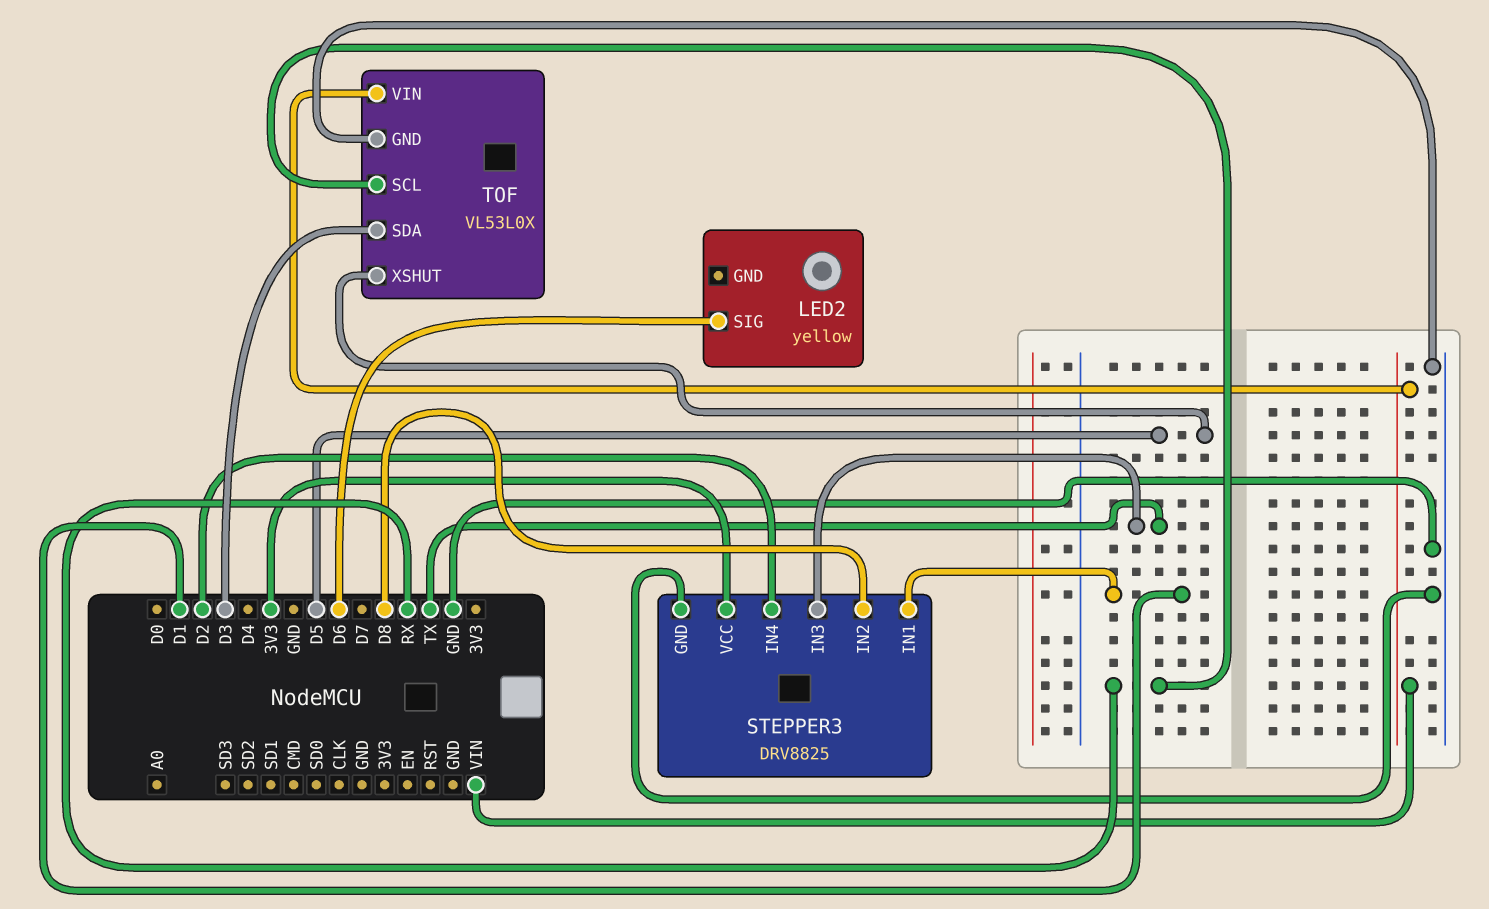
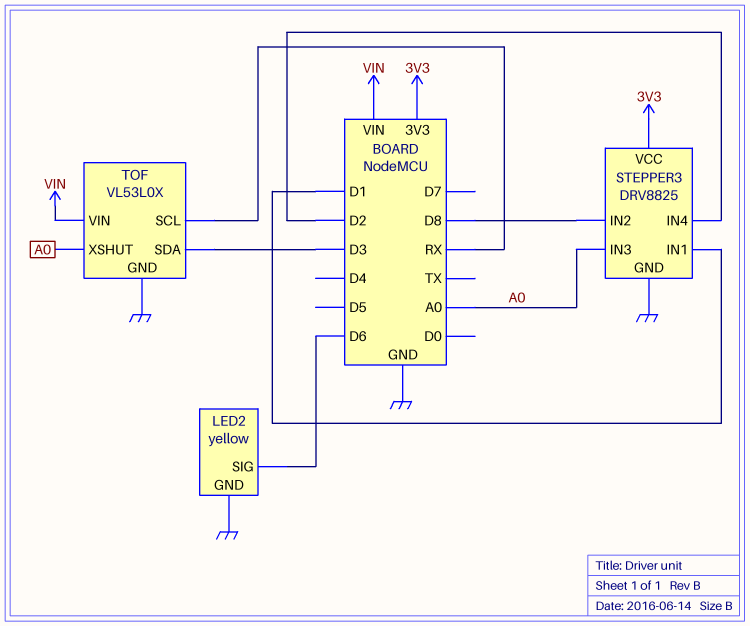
LED2 pin GND: none -> GND
STEPPER3 pin IN3: TX -> A0
TOF pin XSHUT: D5 -> A0

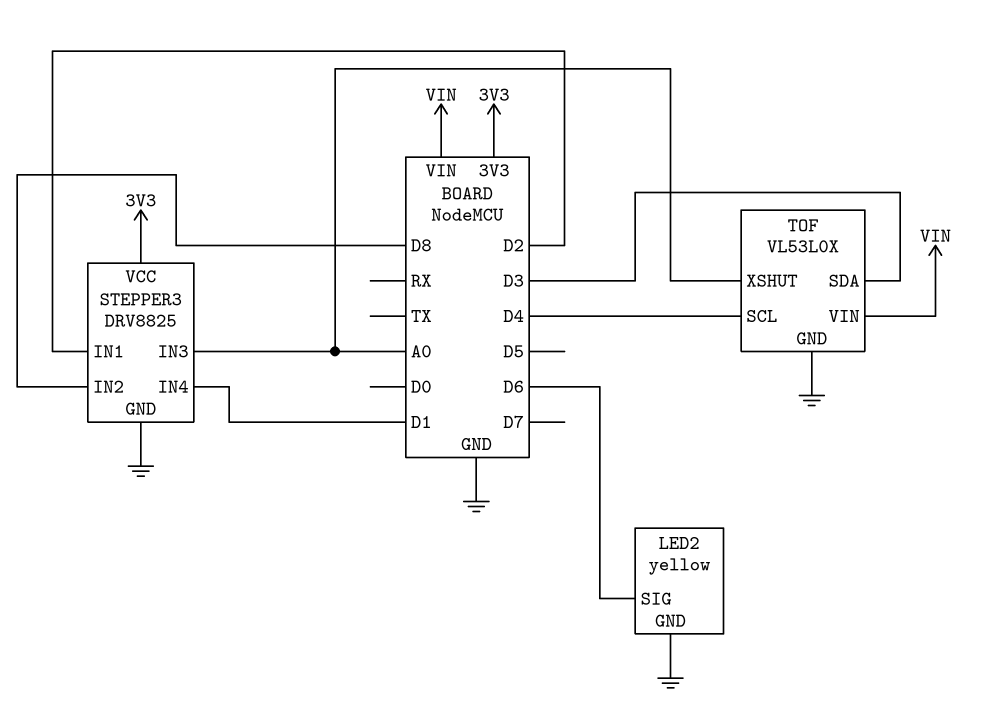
STEPPER3 pin IN1: D1 -> D2
STEPPER3 pin IN4: D2 -> D1
TOF pin SCL: RX -> D4

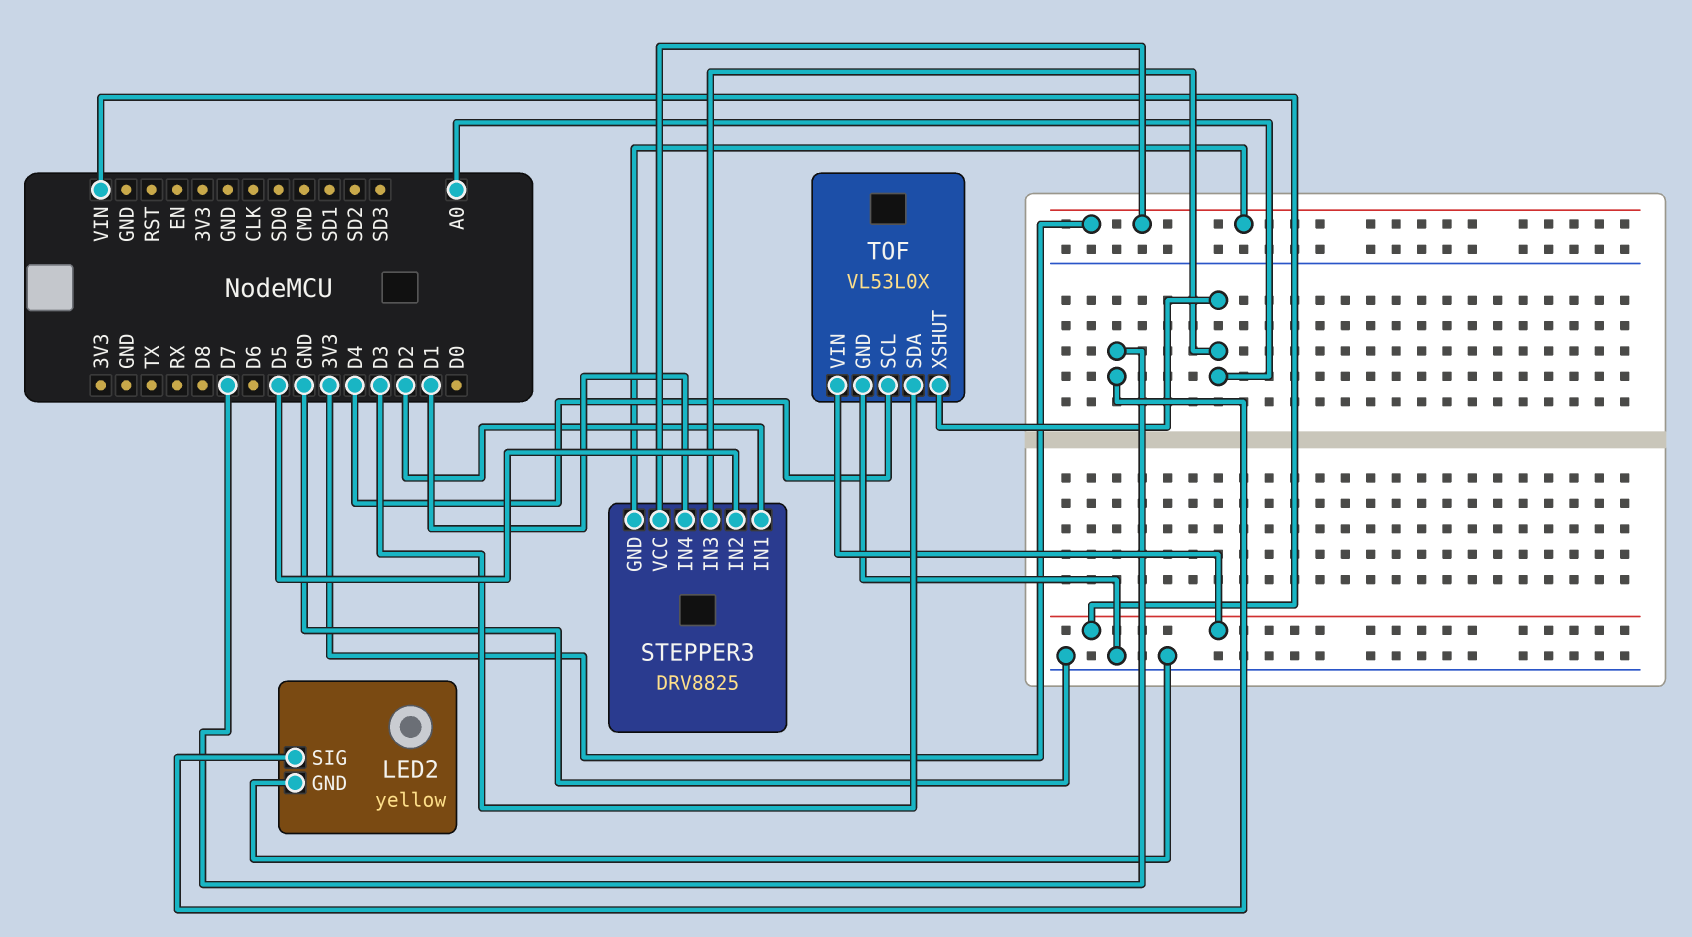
LED2 pin SIG: D6 -> D7
STEPPER3 pin GND: GND -> 3V3
STEPPER3 pin IN2: D8 -> D5

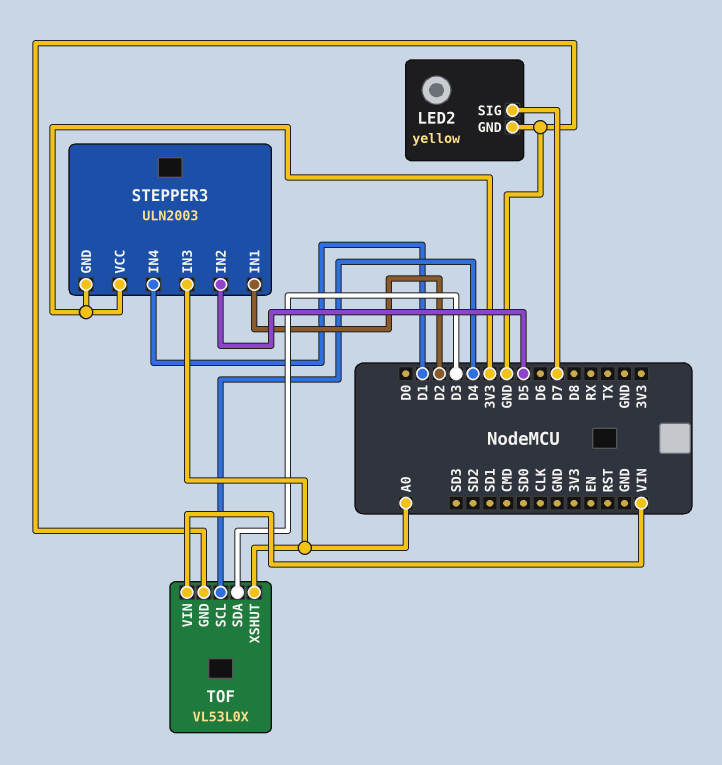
STEPPER3: DRV8825 -> ULN2003

